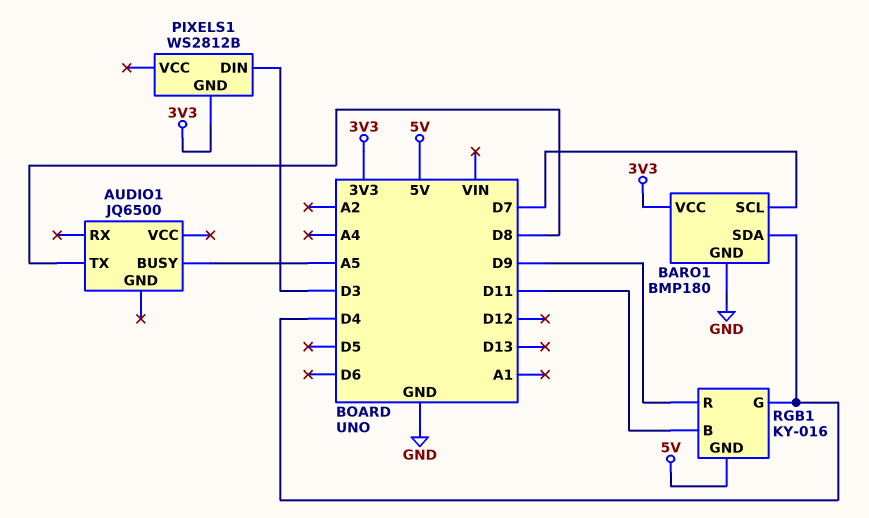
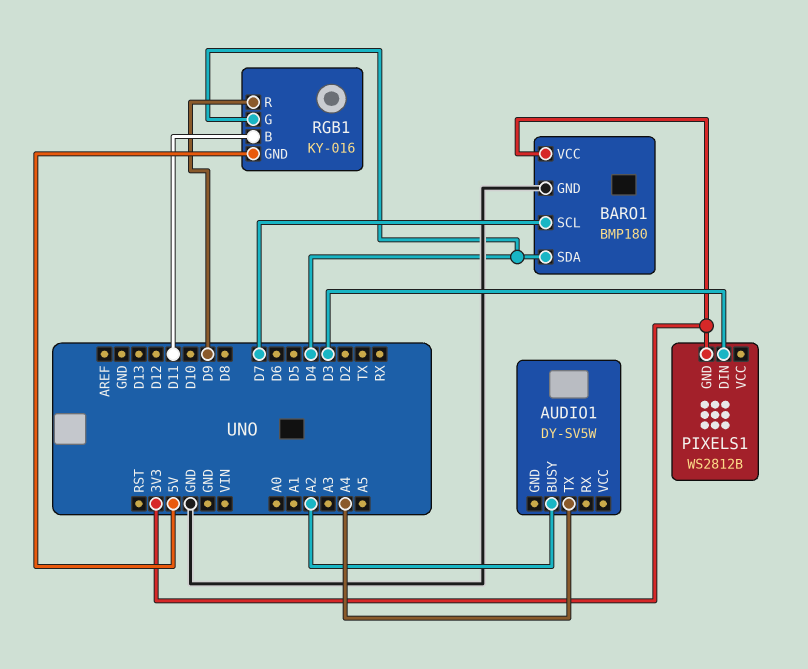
AUDIO1: JQ6500 -> DY-SV5W
AUDIO1 pin BUSY: A5 -> A2
AUDIO1 pin TX: D8 -> A4

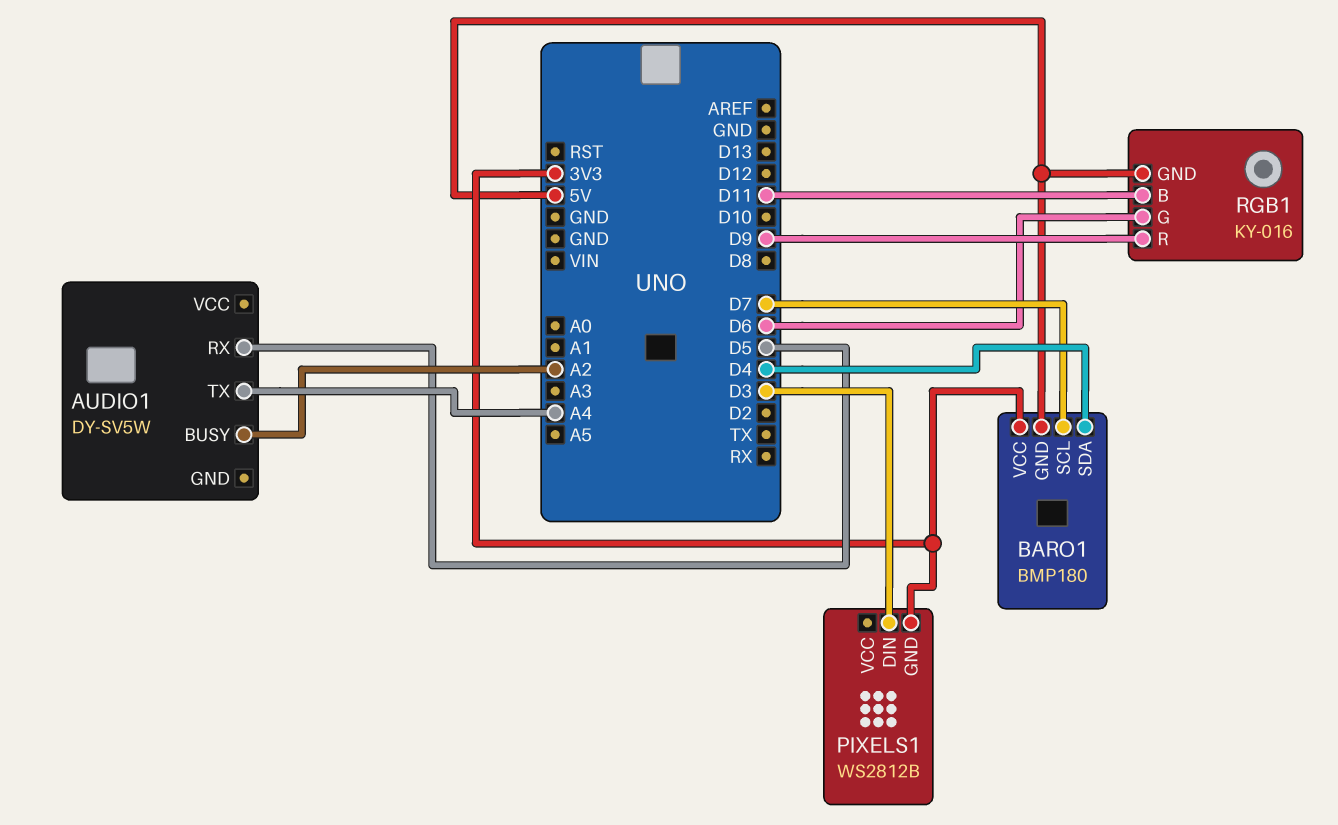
AUDIO1 pin RX: none -> D5
BARO1 pin GND: GND -> 5V
RGB1 pin G: D4 -> D6

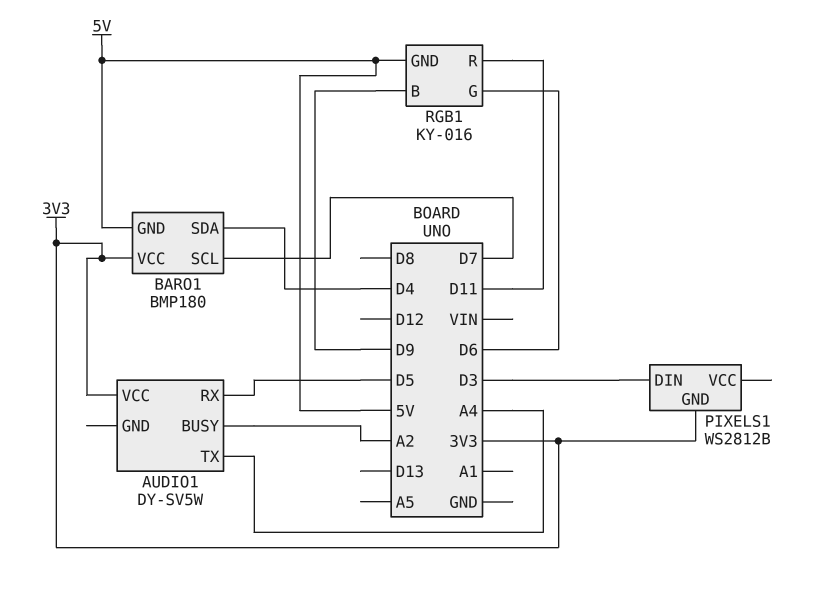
AUDIO1 pin VCC: none -> 3V3
RGB1 pin B: D11 -> D9
RGB1 pin R: D9 -> D11

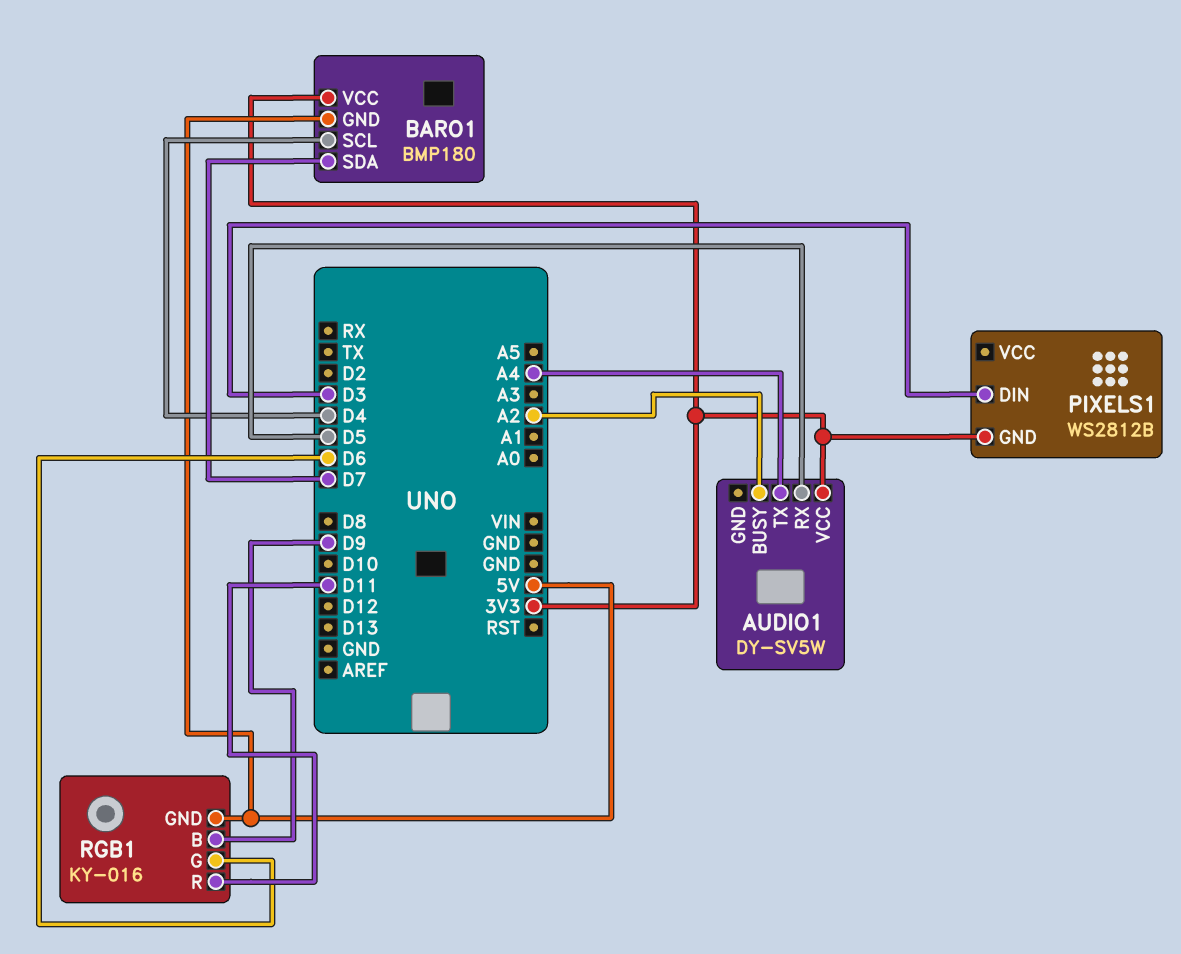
BARO1 pin SCL: D7 -> D4
BARO1 pin SDA: D4 -> D7

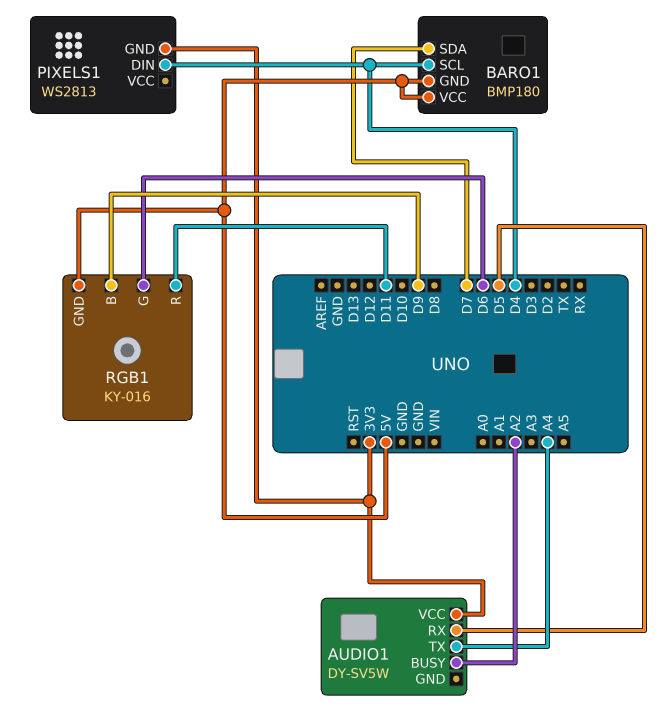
BARO1 pin VCC: 3V3 -> 5V
PIXELS1: WS2812B -> WS2813
PIXELS1 pin DIN: D3 -> D4

